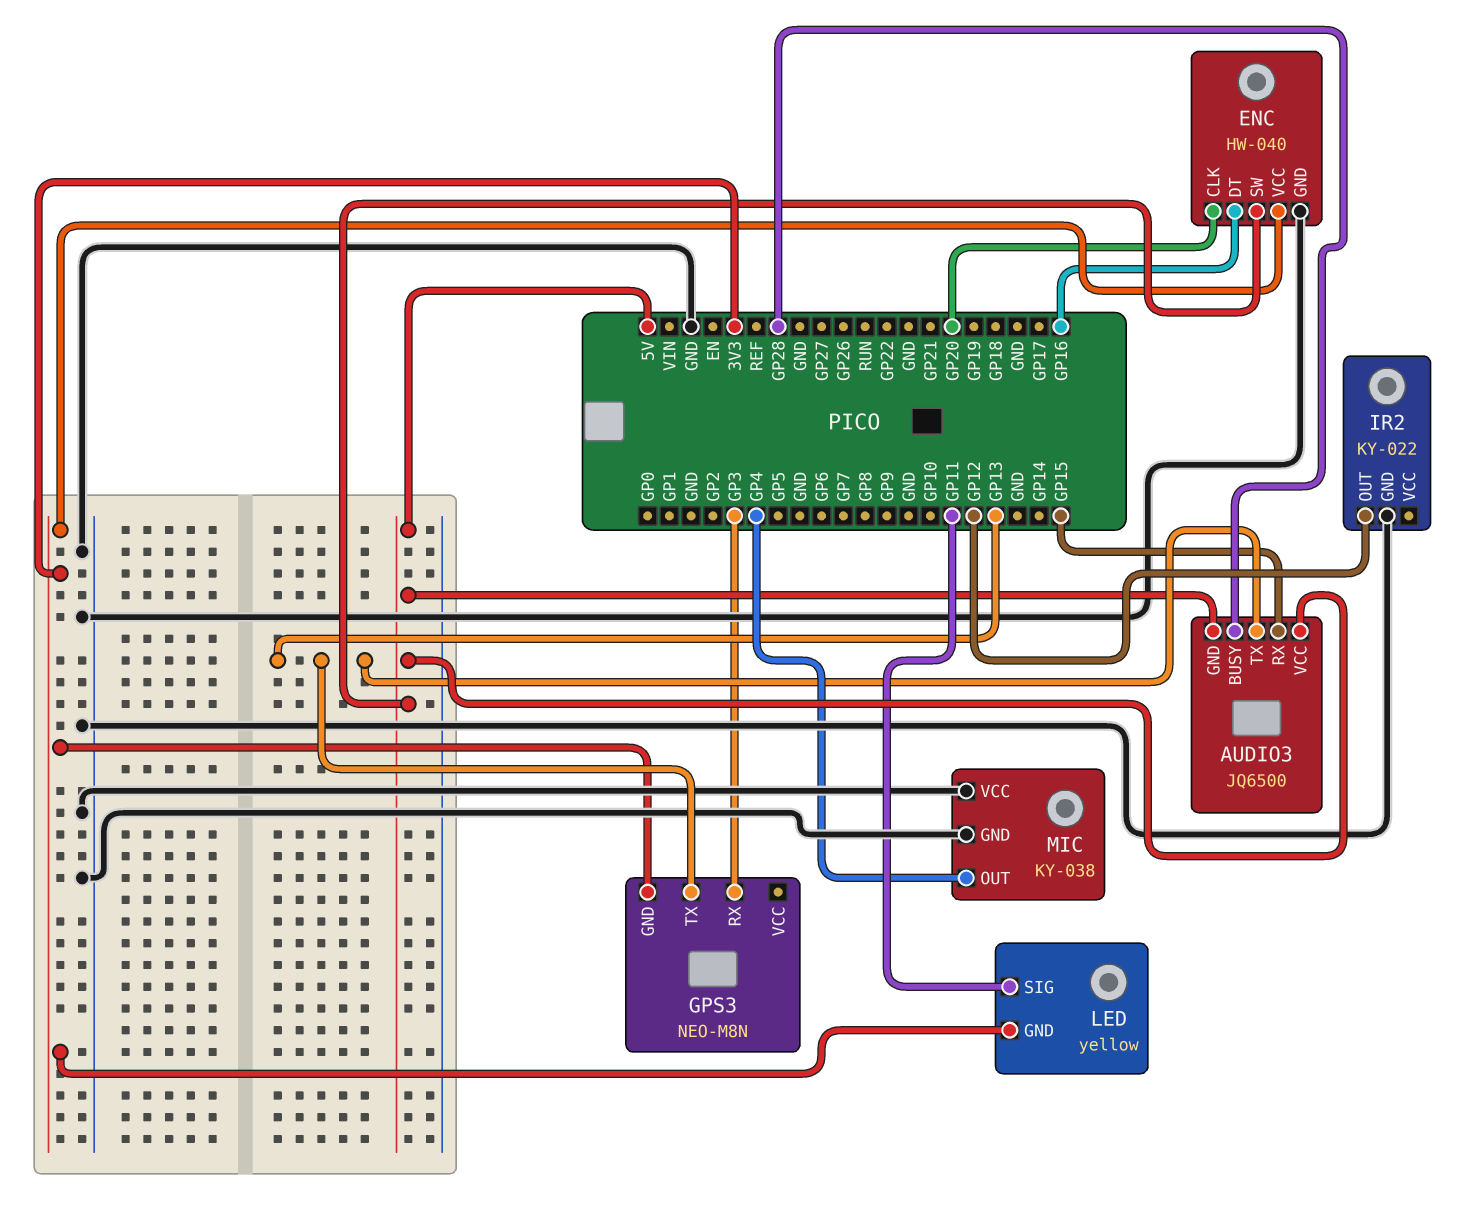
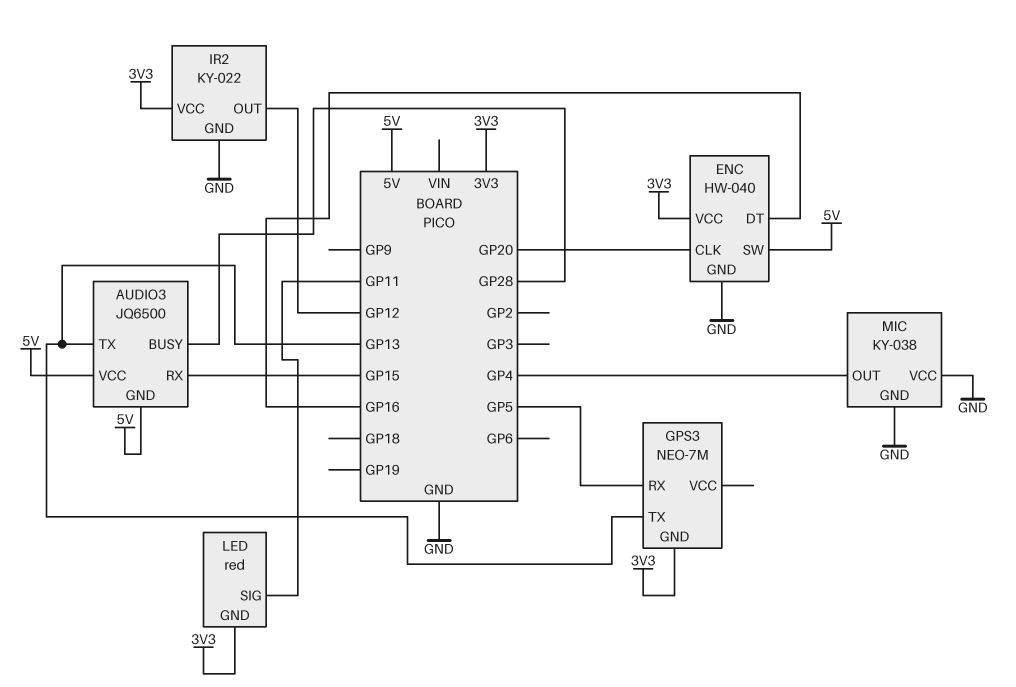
GPS3: NEO-M8N -> NEO-7M
GPS3 pin RX: GP3 -> GP5
IR2 pin VCC: none -> 3V3
LED: yellow -> red

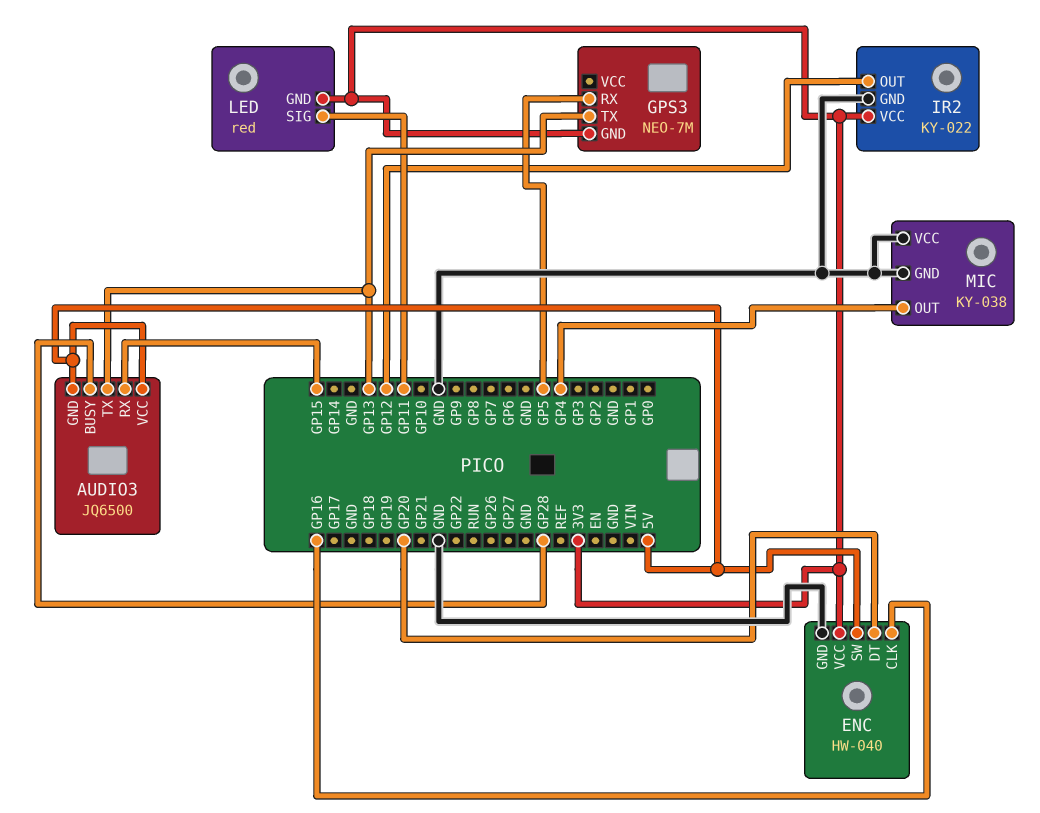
ENC pin CLK: GP20 -> GP16
ENC pin DT: GP16 -> GP20

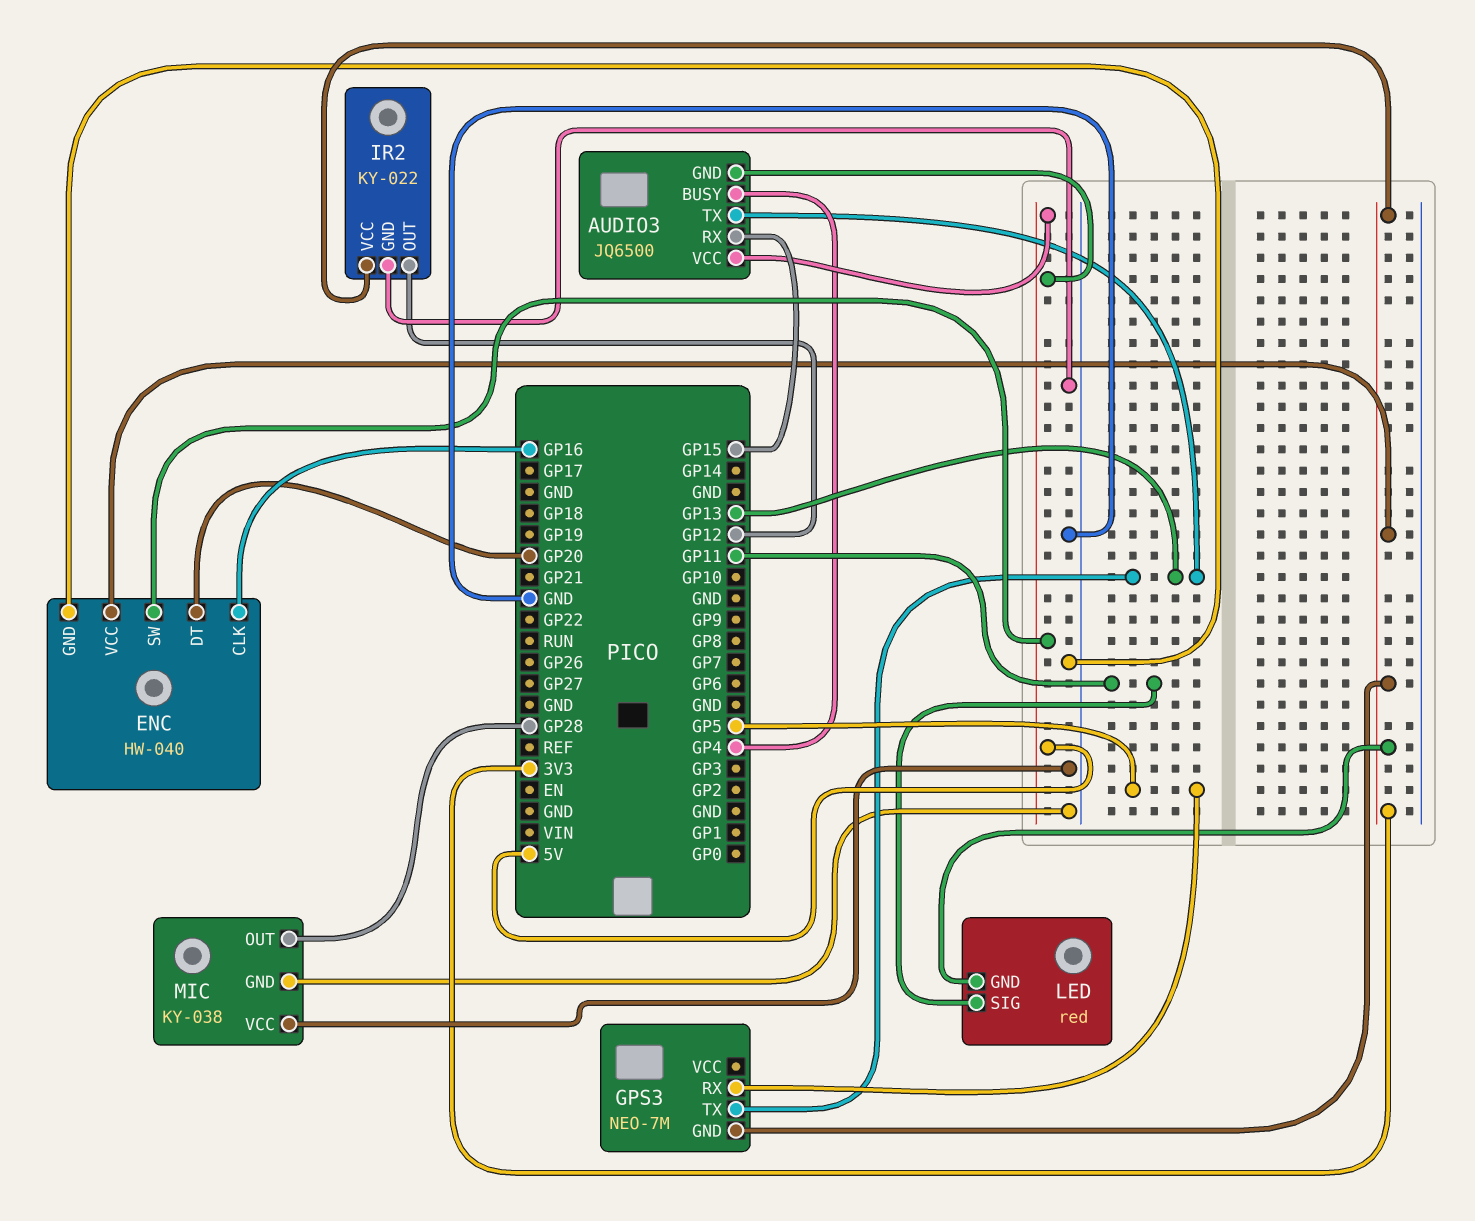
AUDIO3 pin BUSY: GP28 -> GP4
MIC pin OUT: GP4 -> GP28

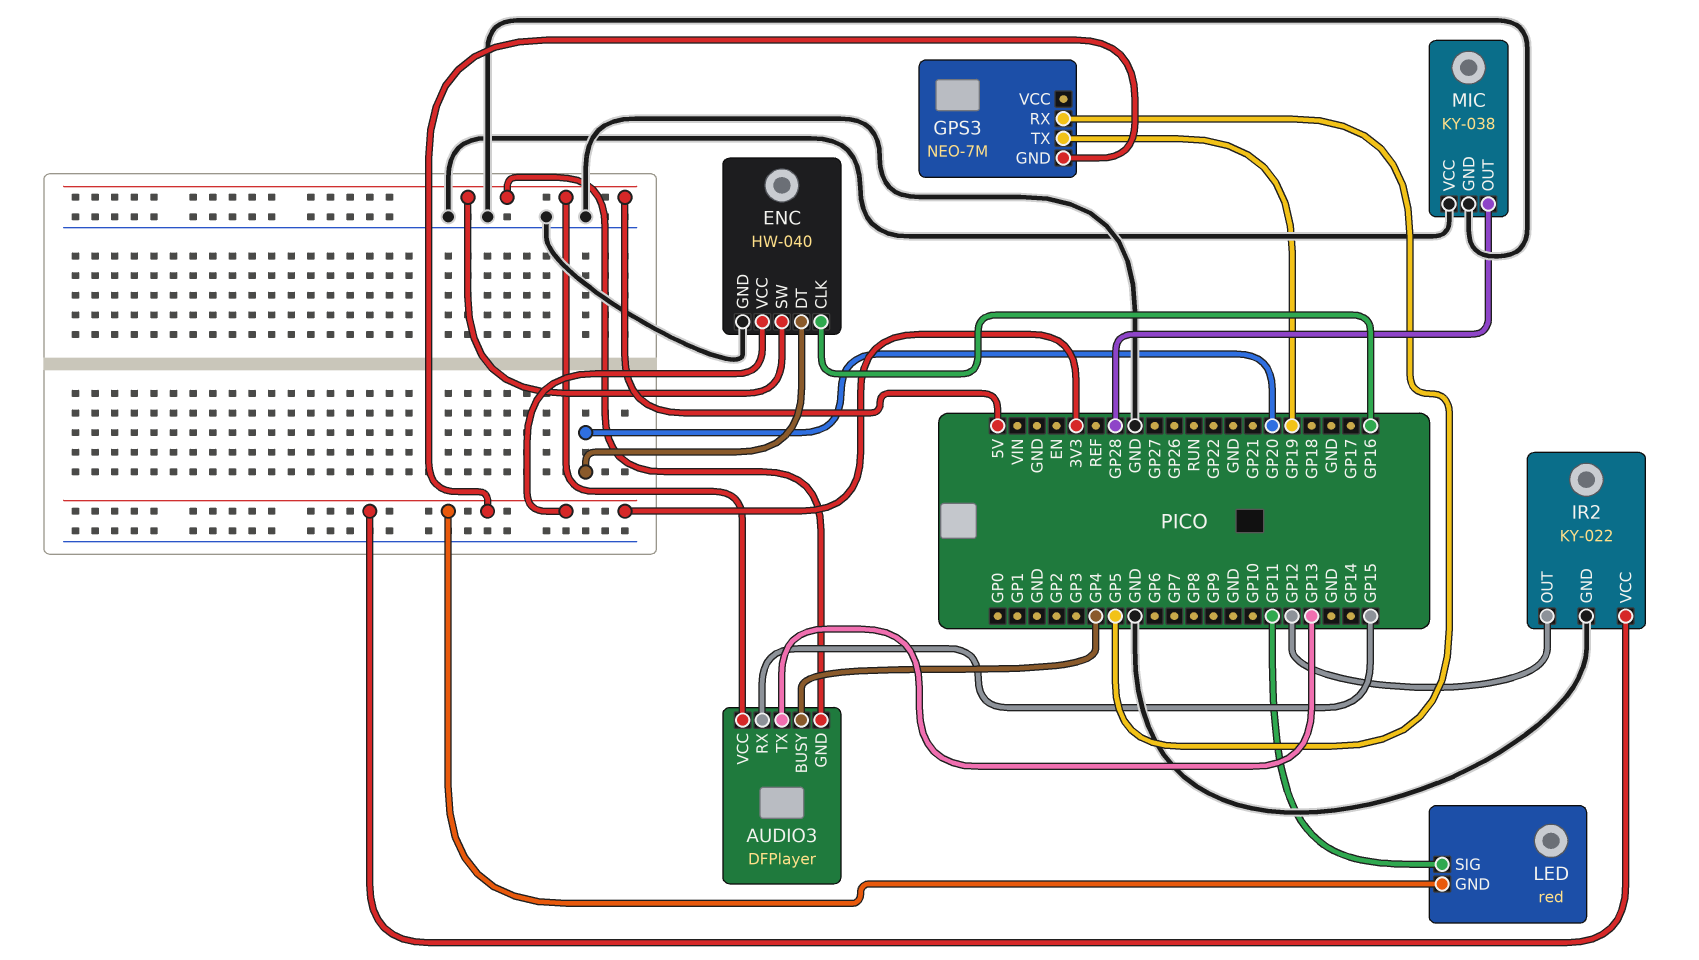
AUDIO3: JQ6500 -> DFPlayer
GPS3 pin TX: GP13 -> GP19

